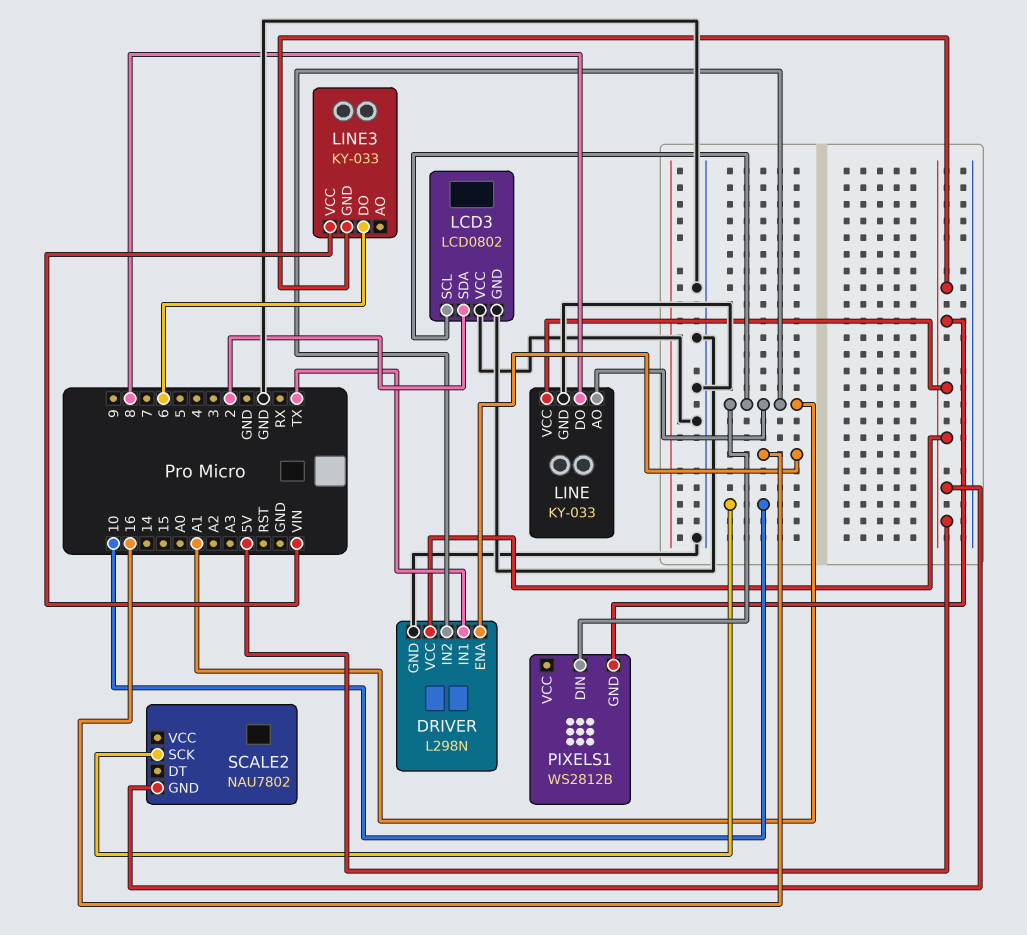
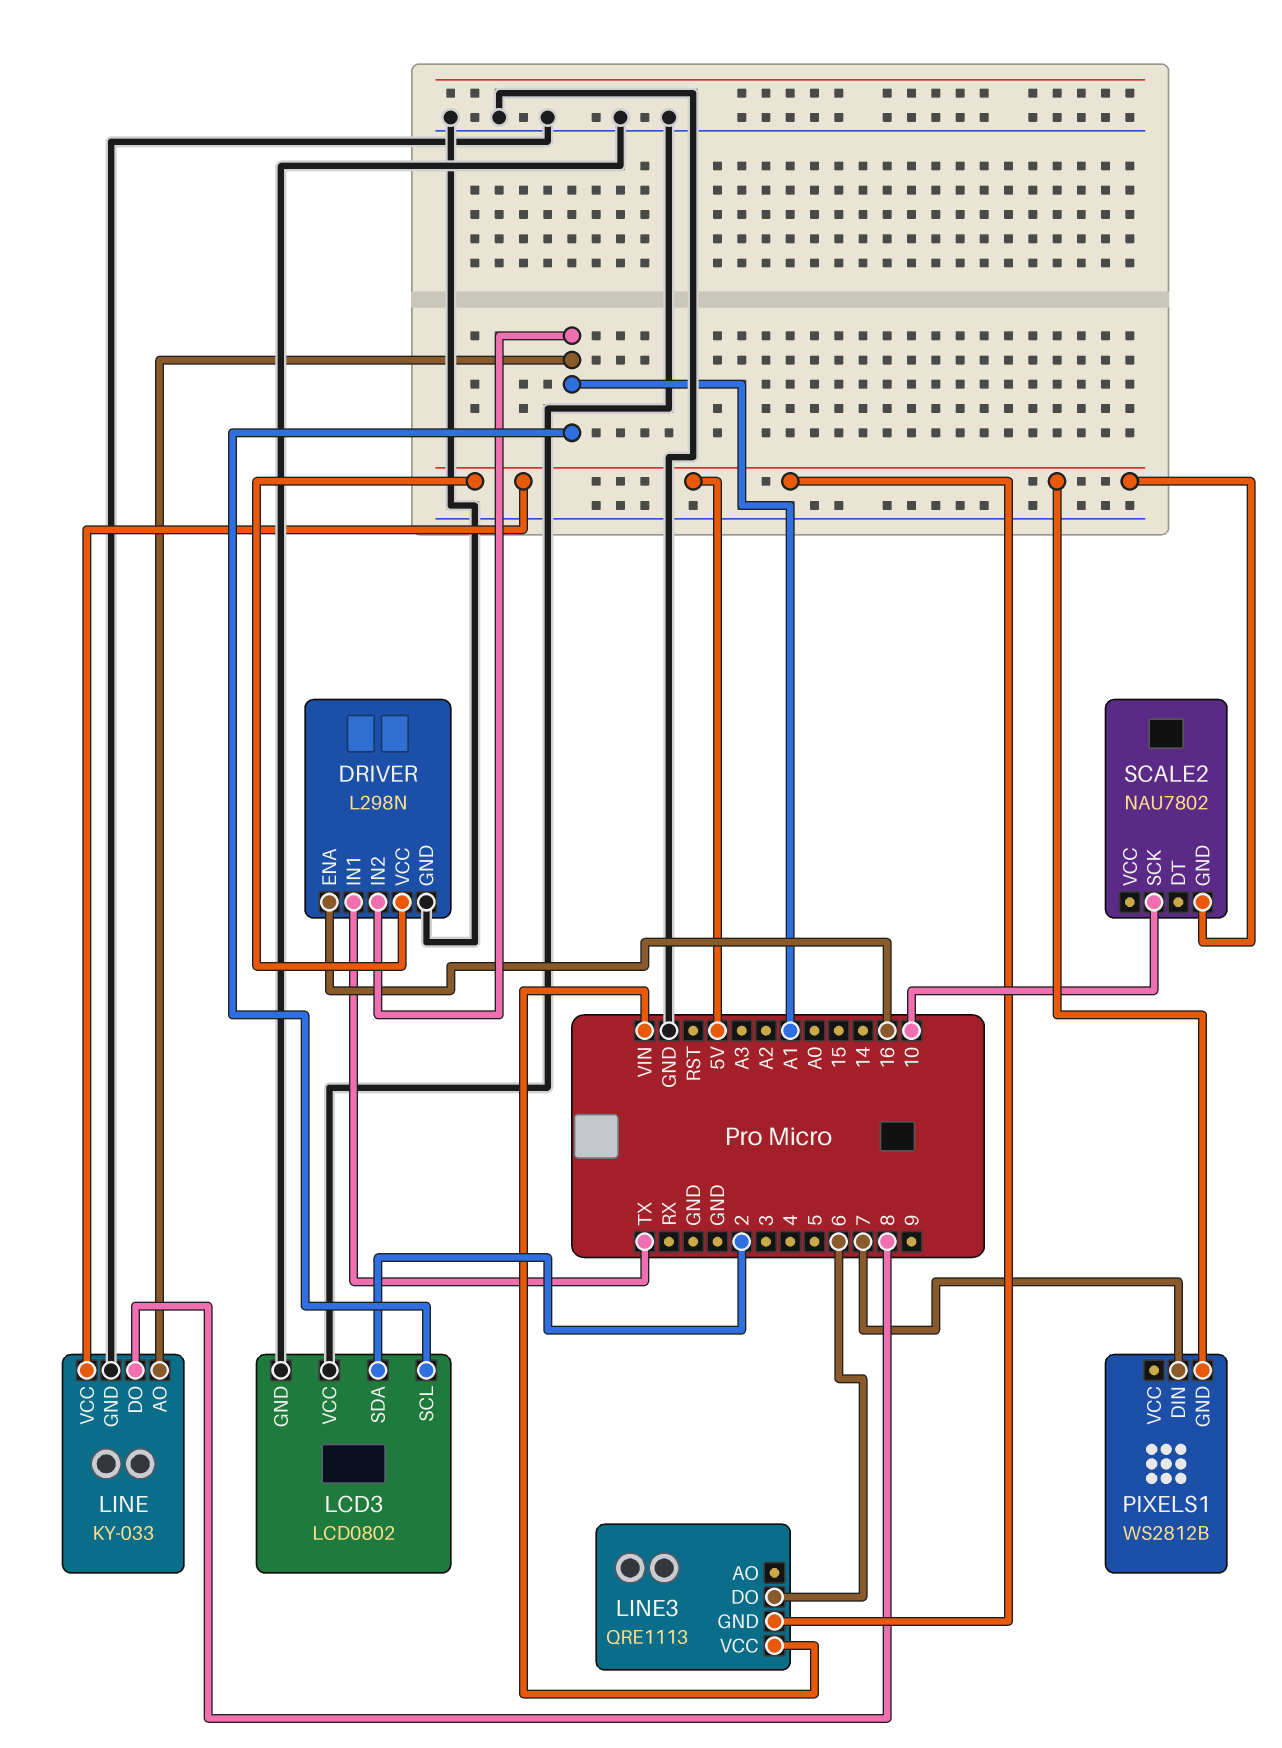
LINE3: KY-033 -> QRE1113
PIXELS1 pin DIN: A1 -> 7

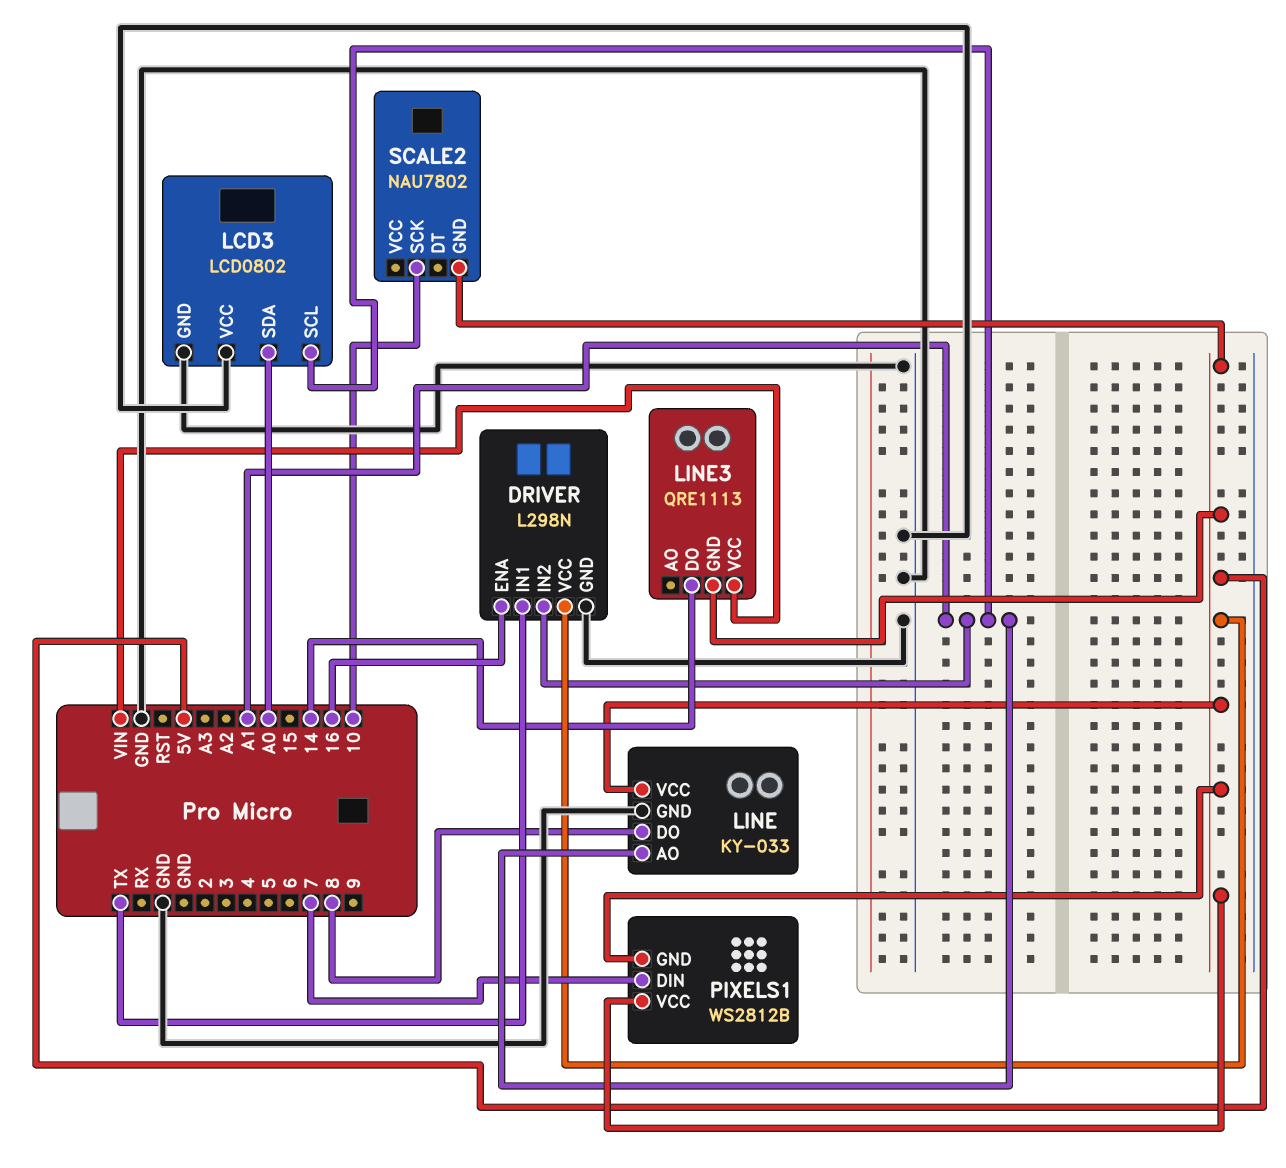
LCD3 pin SDA: 2 -> A0
LINE3 pin DO: 6 -> 14
PIXELS1 pin VCC: none -> 5V

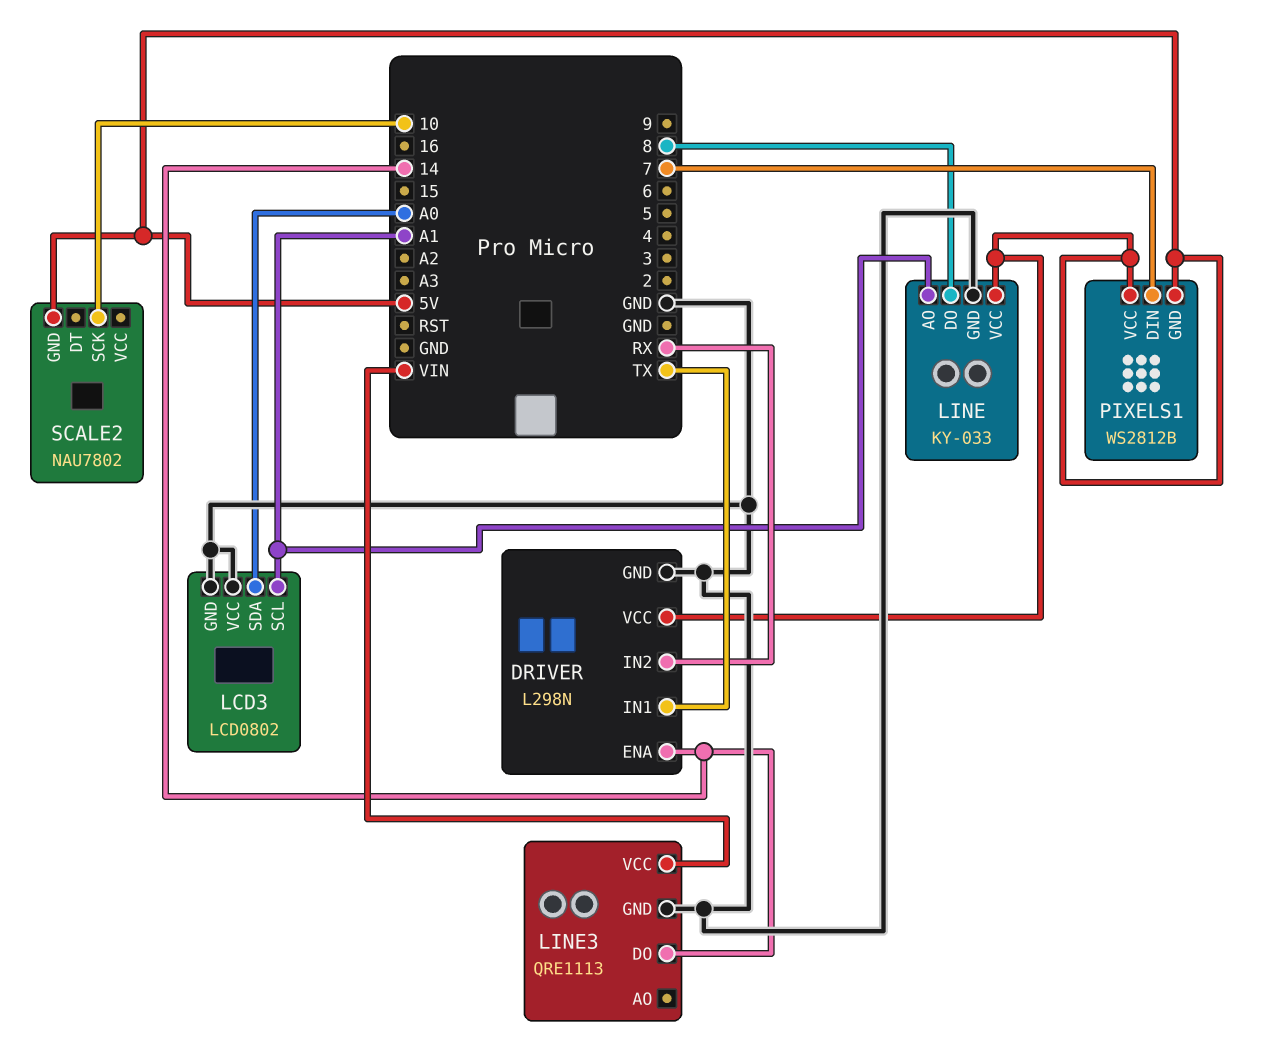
DRIVER pin ENA: 16 -> 14
DRIVER pin IN2: A1 -> RX
LINE3 pin GND: 5V -> GND

